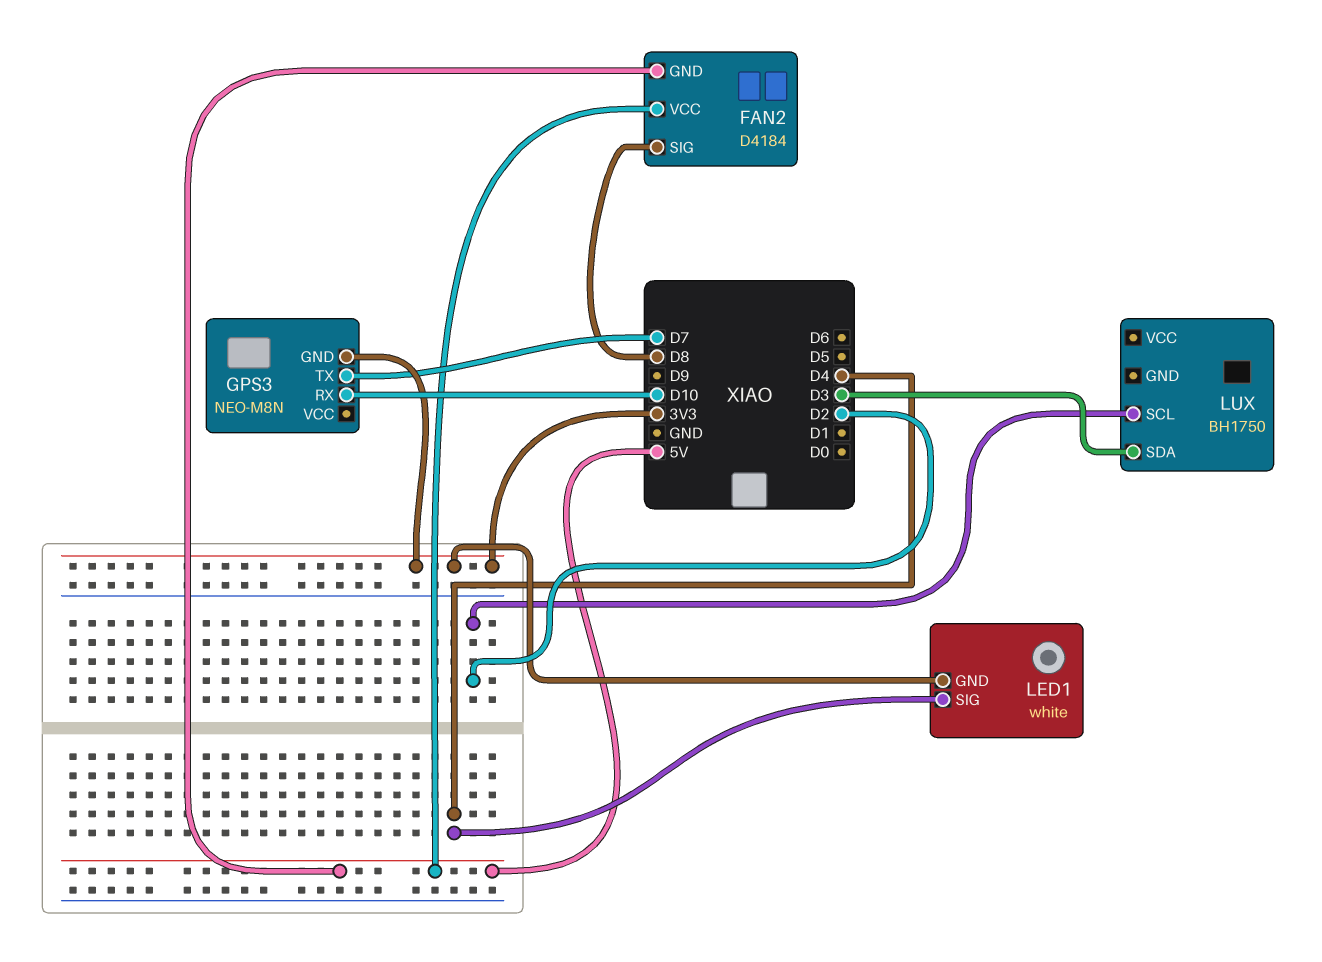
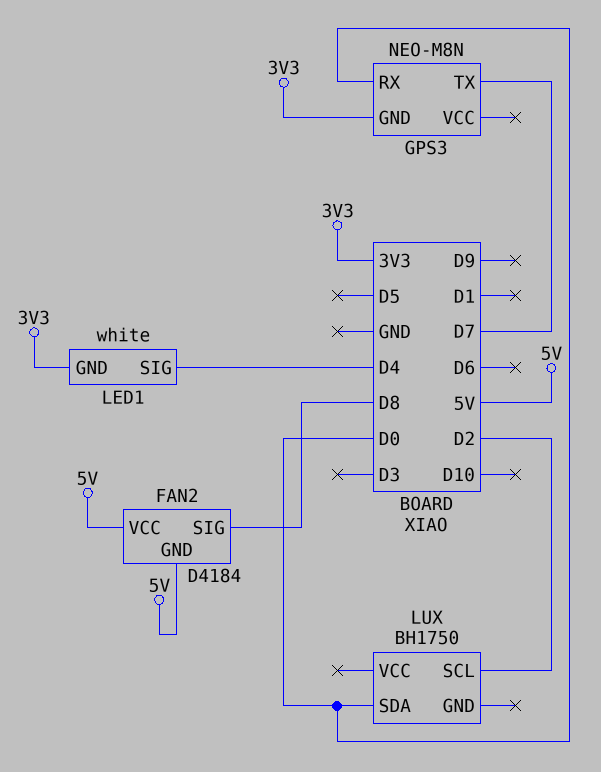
GPS3 pin RX: D10 -> D0
LUX pin SDA: D3 -> D0

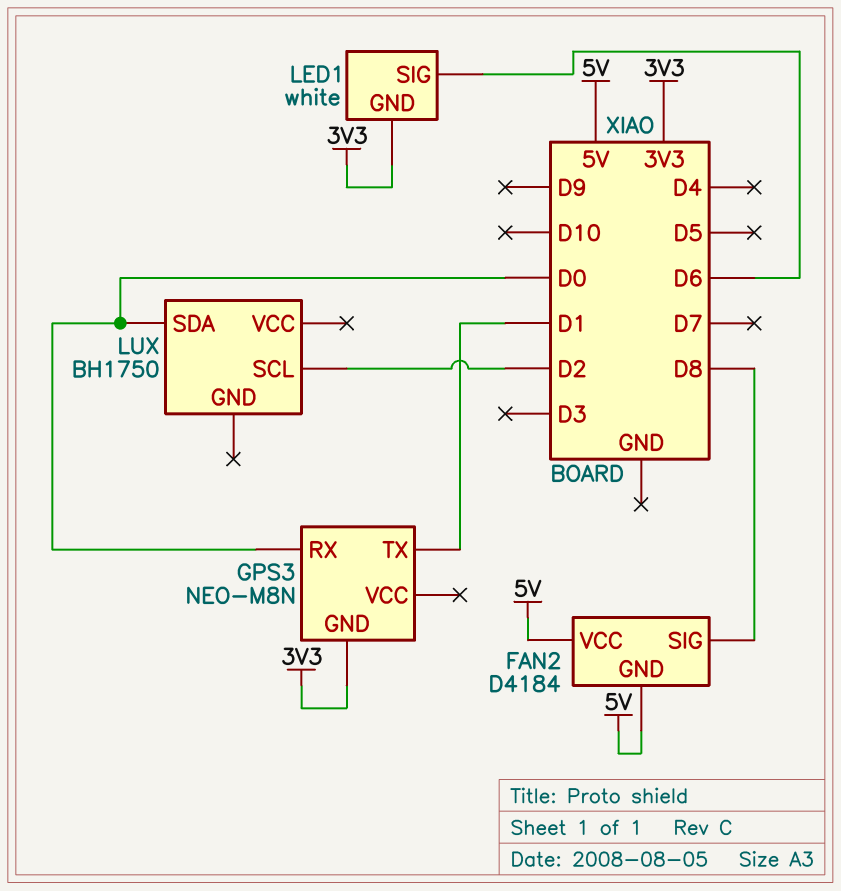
GPS3 pin TX: D7 -> D1
LED1 pin SIG: D4 -> D6

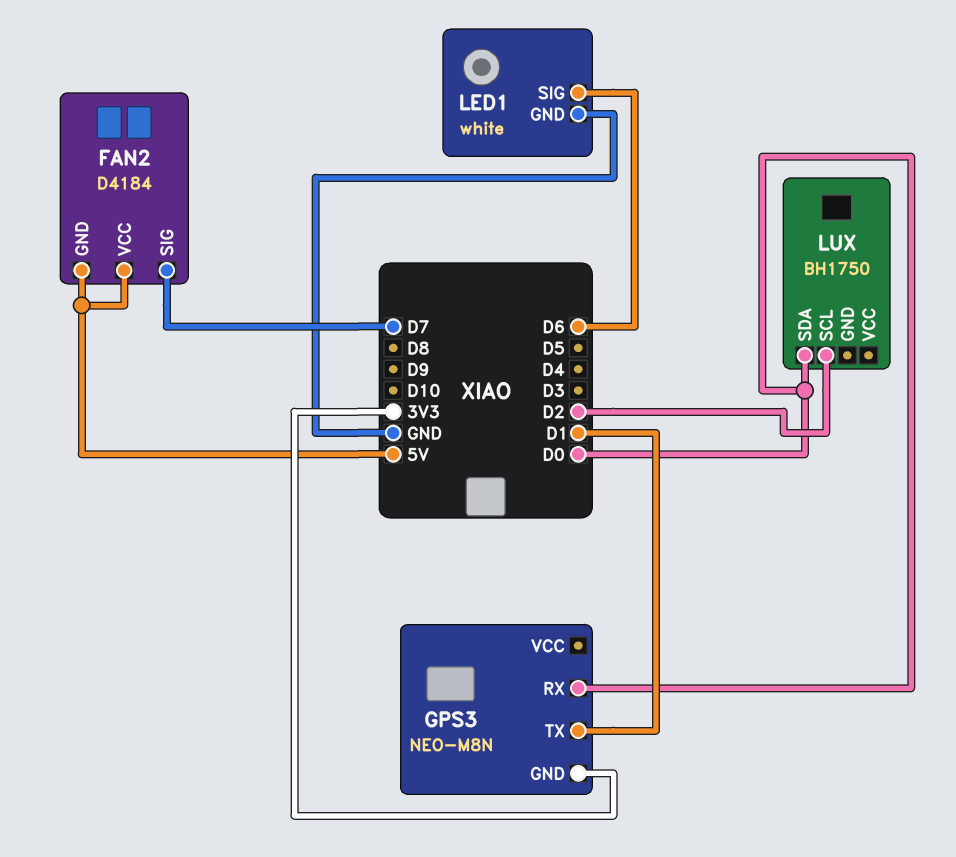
FAN2 pin SIG: D8 -> D7
LED1 pin GND: 3V3 -> GND

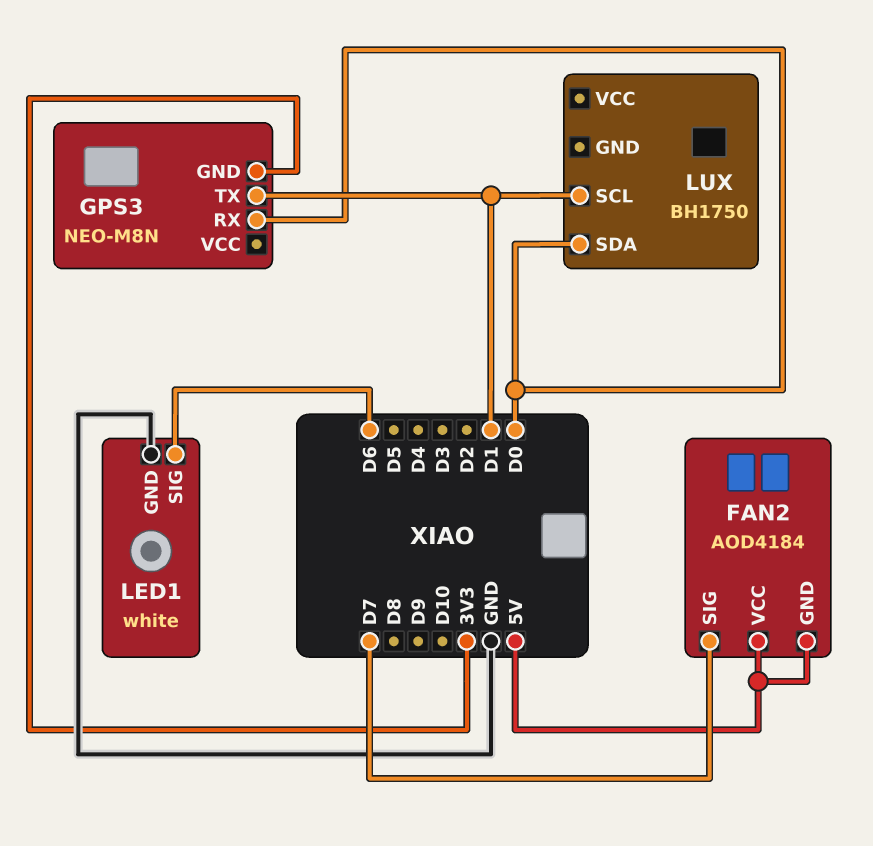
FAN2: D4184 -> AOD4184
LUX pin SCL: D2 -> D1

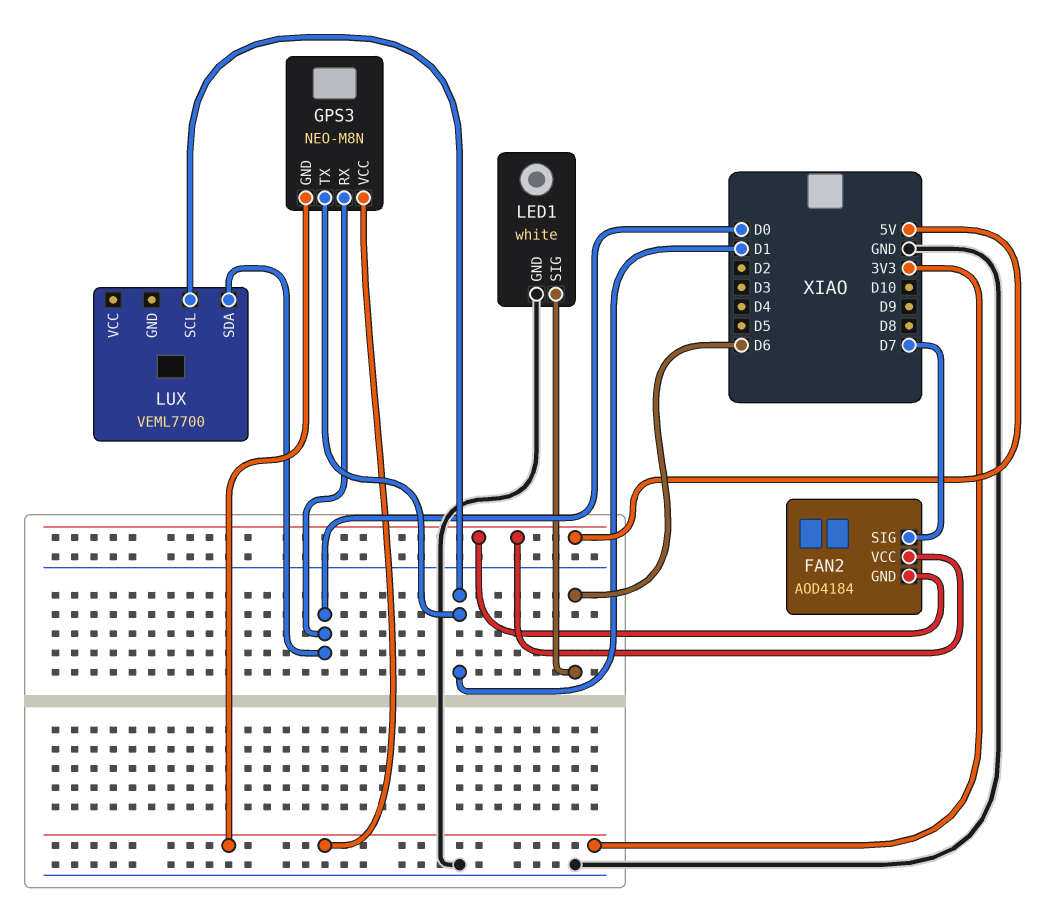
GPS3 pin VCC: none -> 3V3
LUX: BH1750 -> VEML7700

